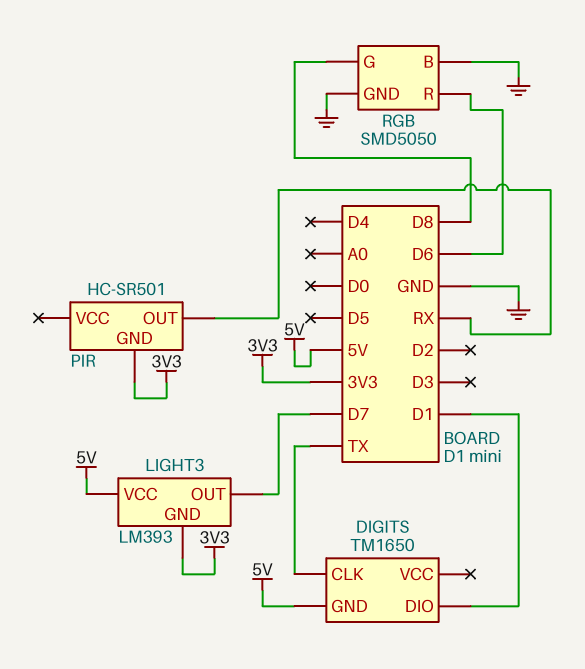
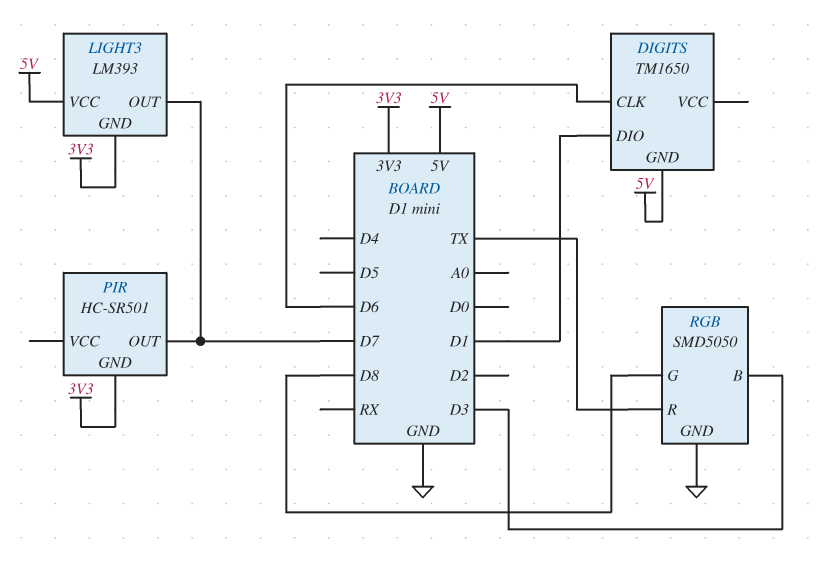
DIGITS pin CLK: TX -> D6
PIR pin OUT: RX -> D7
RGB pin B: GND -> D3
RGB pin R: D6 -> TX

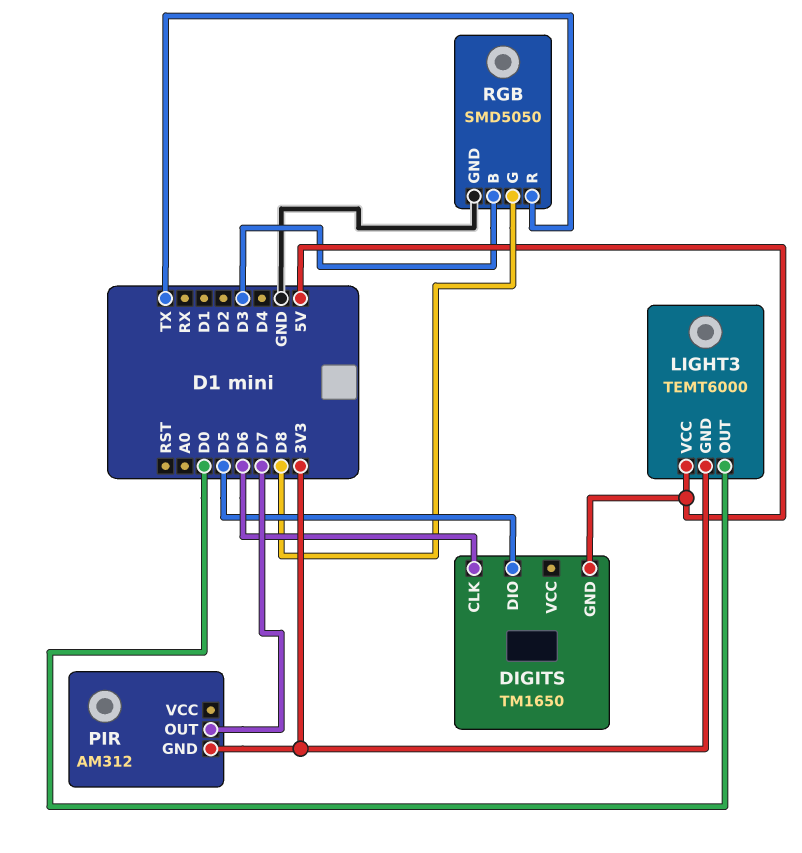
DIGITS pin DIO: D1 -> D5
LIGHT3: LM393 -> TEMT6000
LIGHT3 pin OUT: D7 -> D0
PIR: HC-SR501 -> AM312

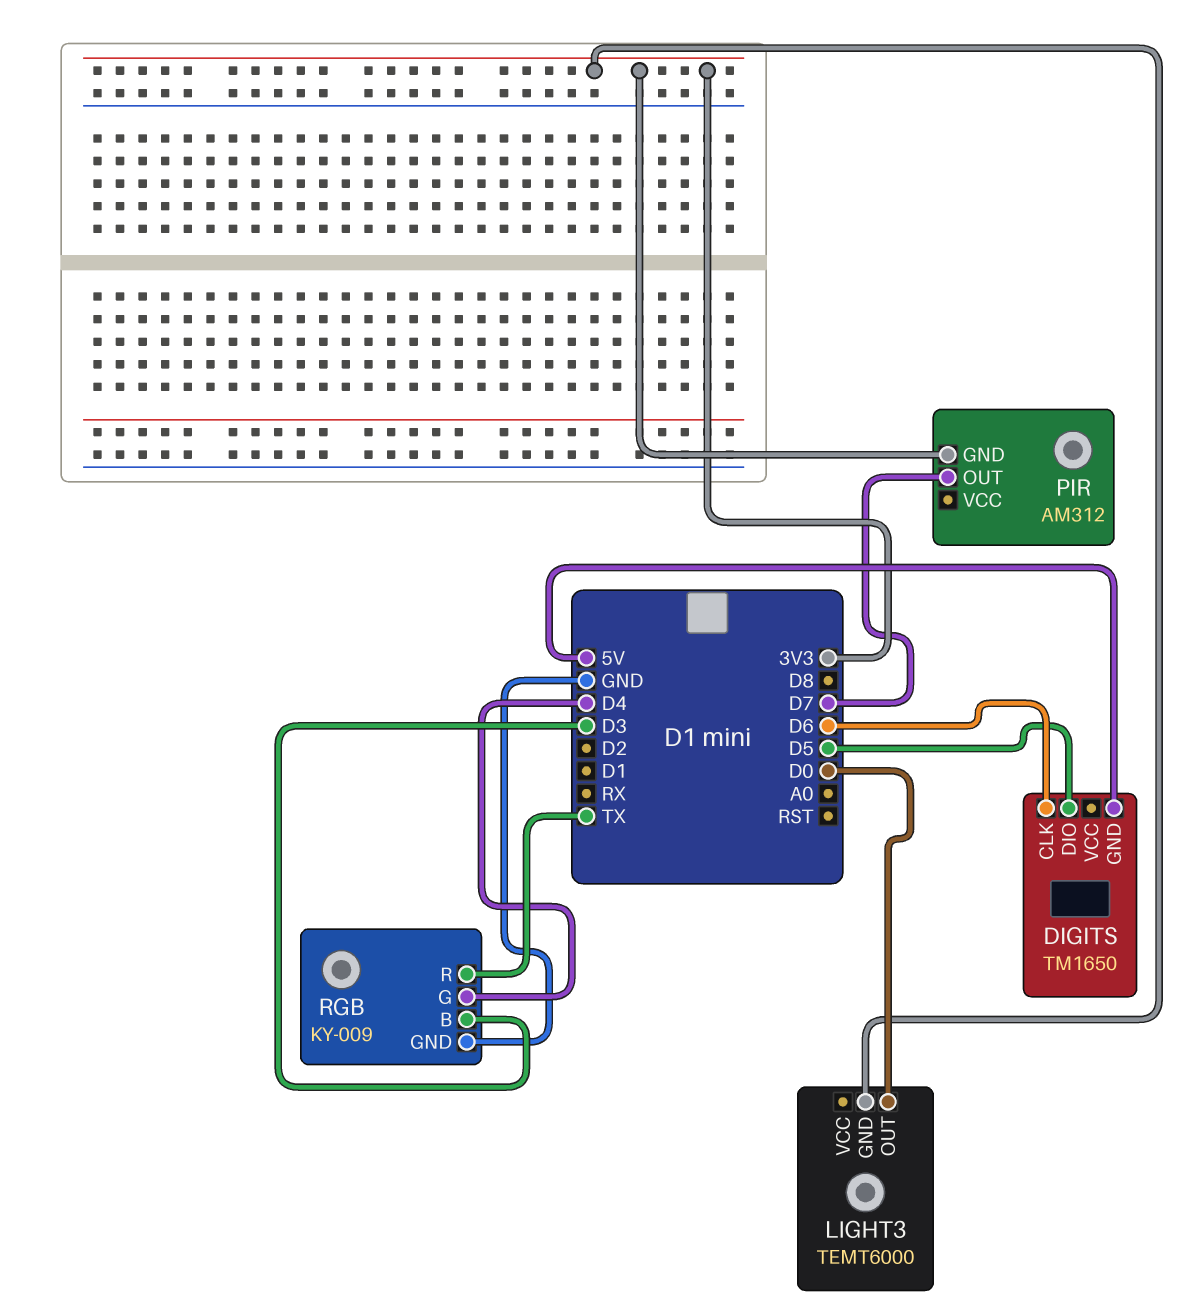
LIGHT3 pin VCC: 5V -> none
RGB: SMD5050 -> KY-009
RGB pin G: D8 -> D4

